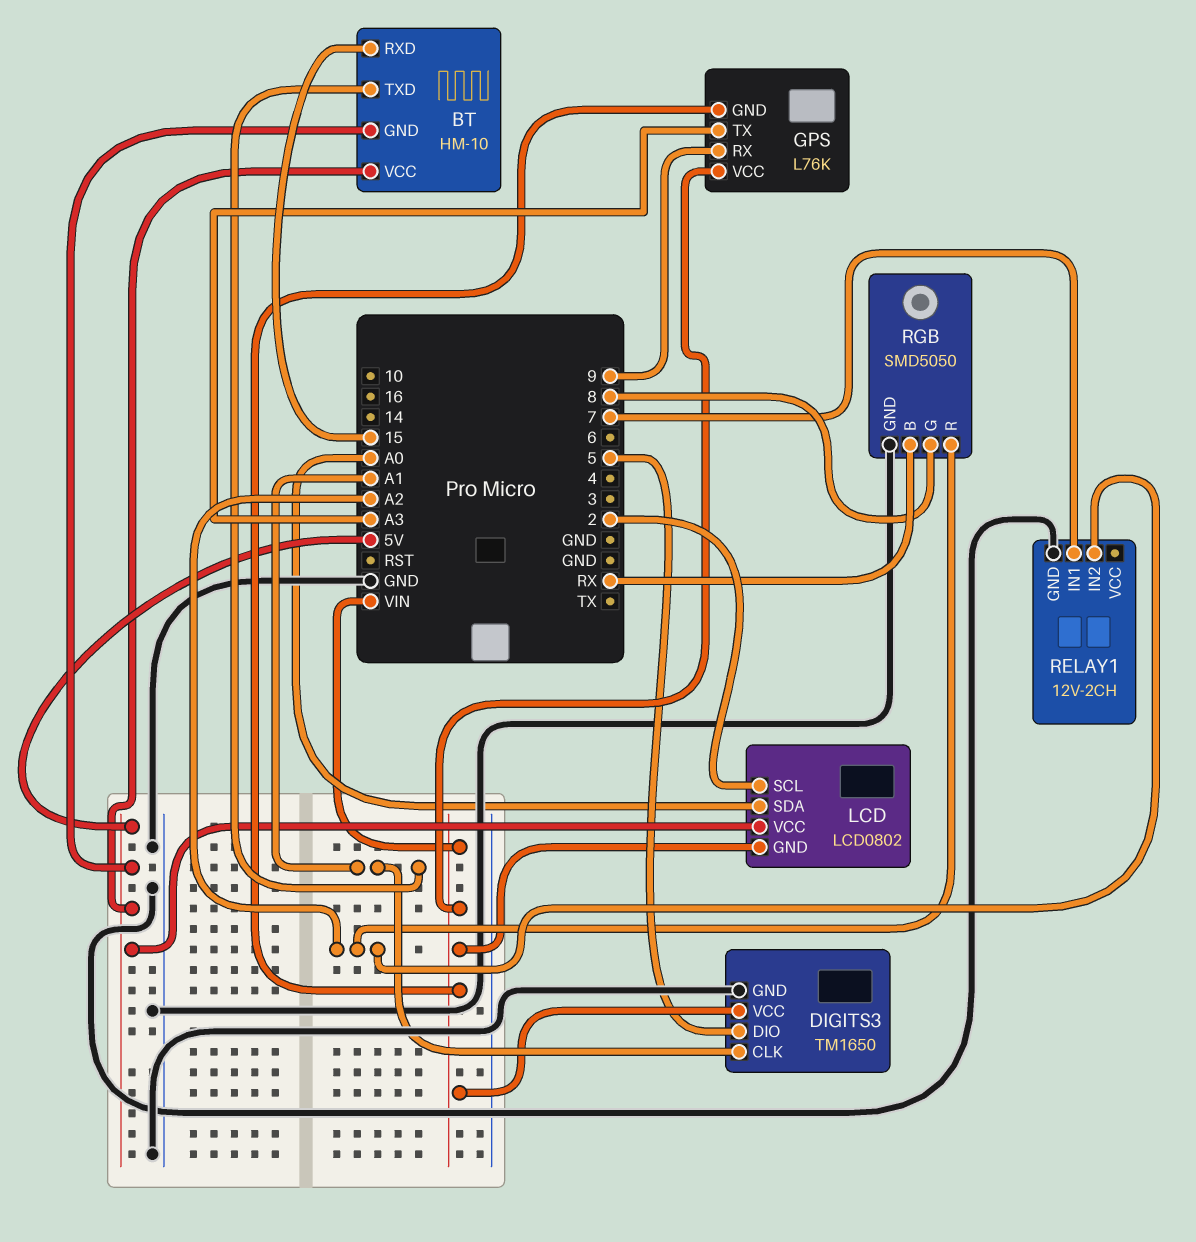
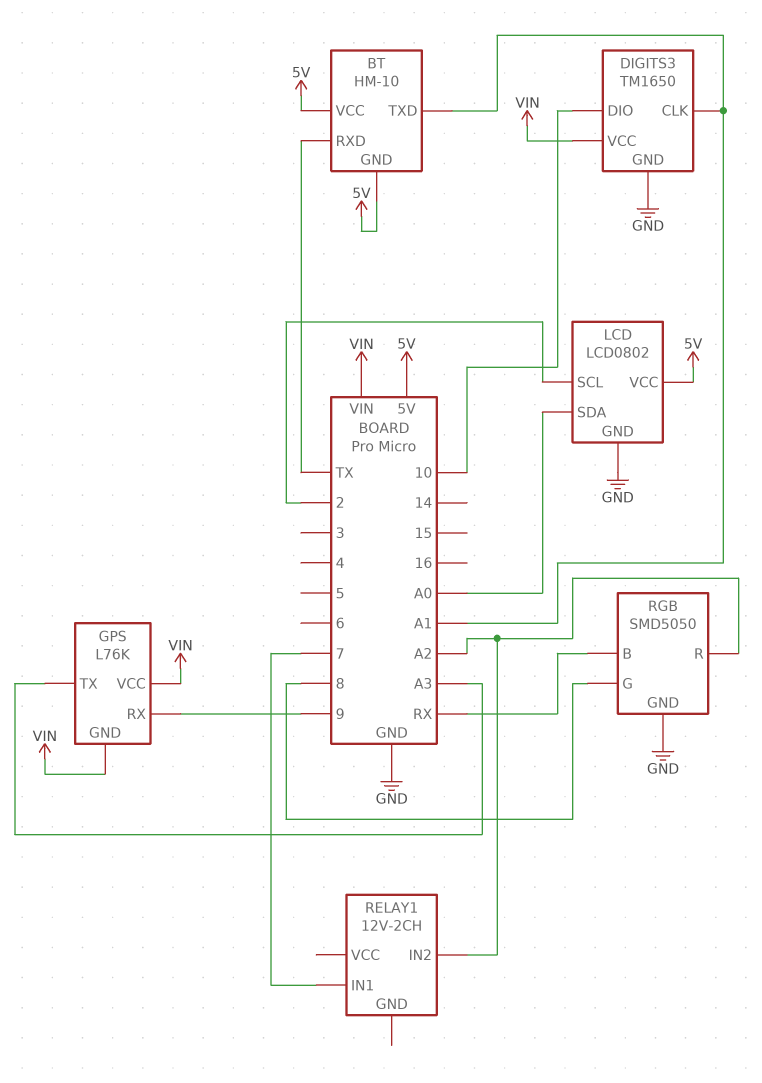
BT pin RXD: 15 -> TX
DIGITS3 pin DIO: 5 -> 10
LCD pin GND: VIN -> GND
RELAY1 pin GND: GND -> none

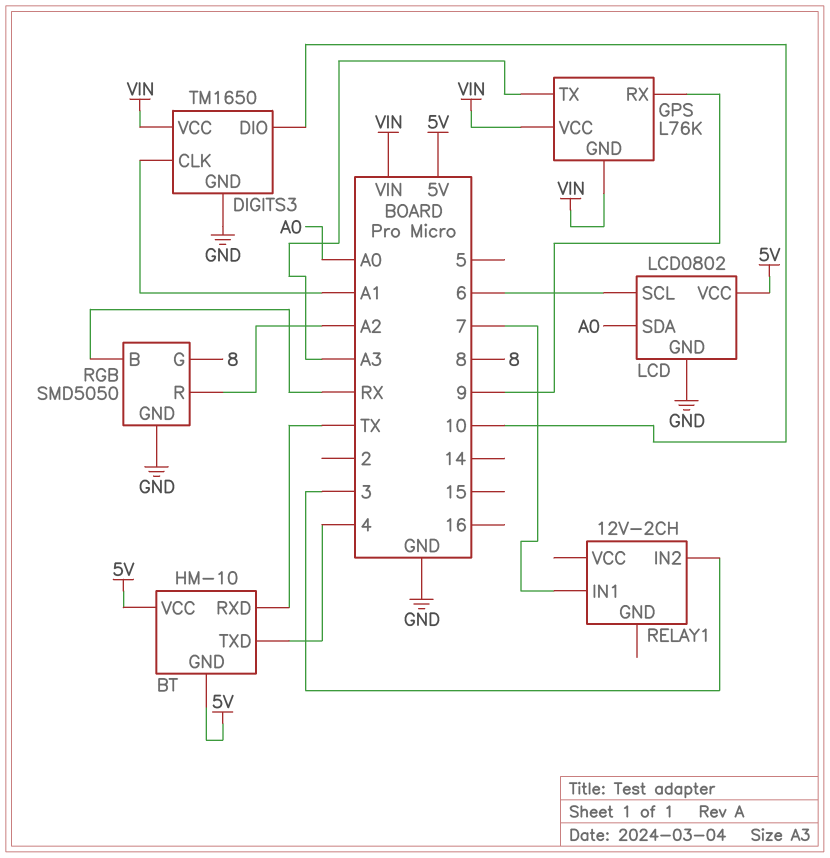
BT pin TXD: A1 -> 4
LCD pin SCL: 2 -> 6
RELAY1 pin IN2: A2 -> 3

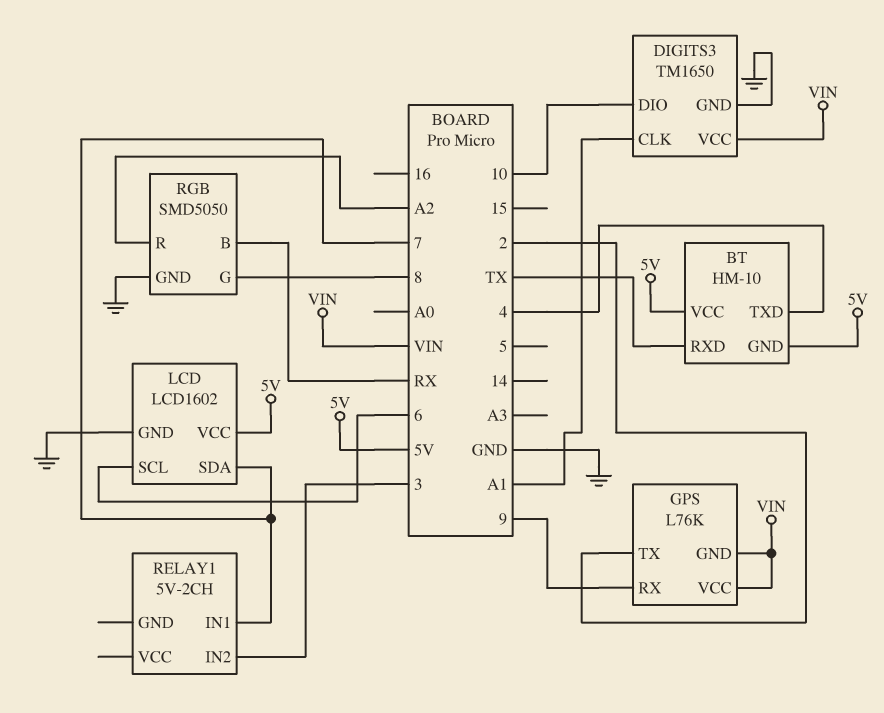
GPS pin TX: A3 -> 2
LCD: LCD0802 -> LCD1602
LCD pin SDA: A0 -> 7
RELAY1: 12V-2CH -> 5V-2CH

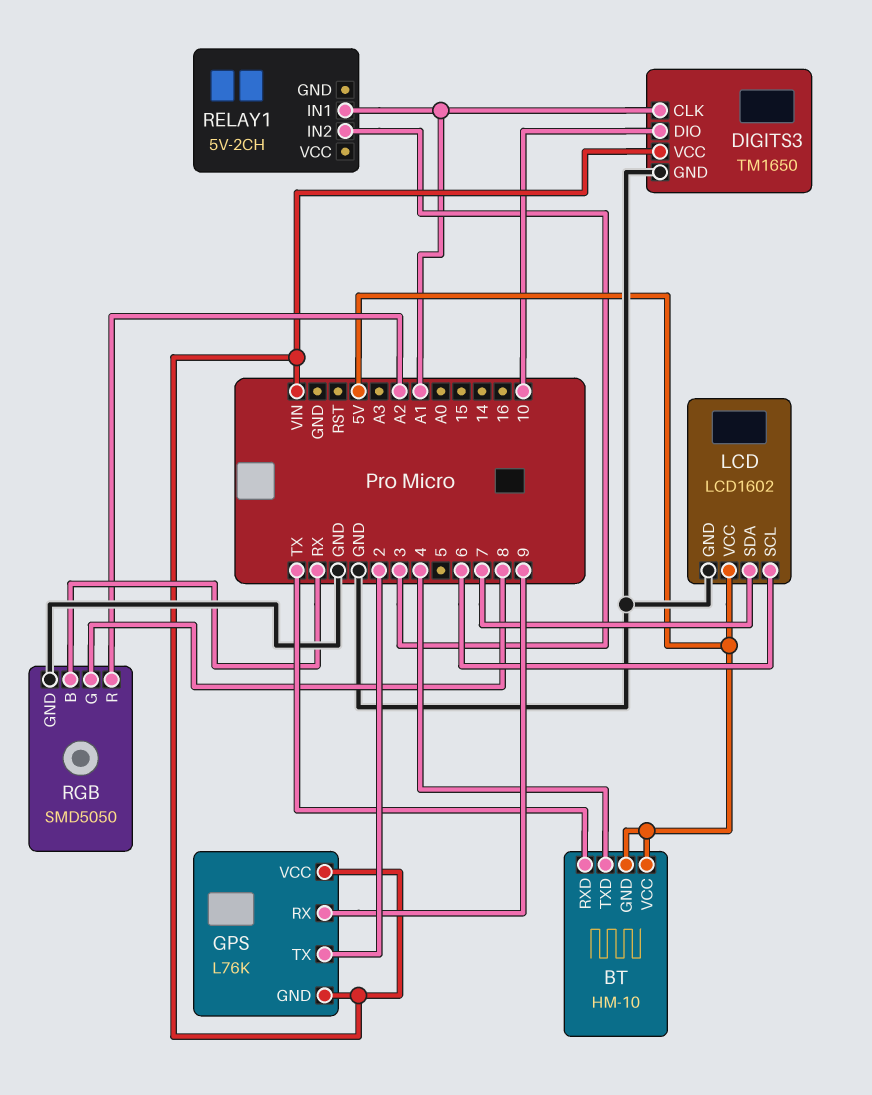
RELAY1 pin IN1: 7 -> A1

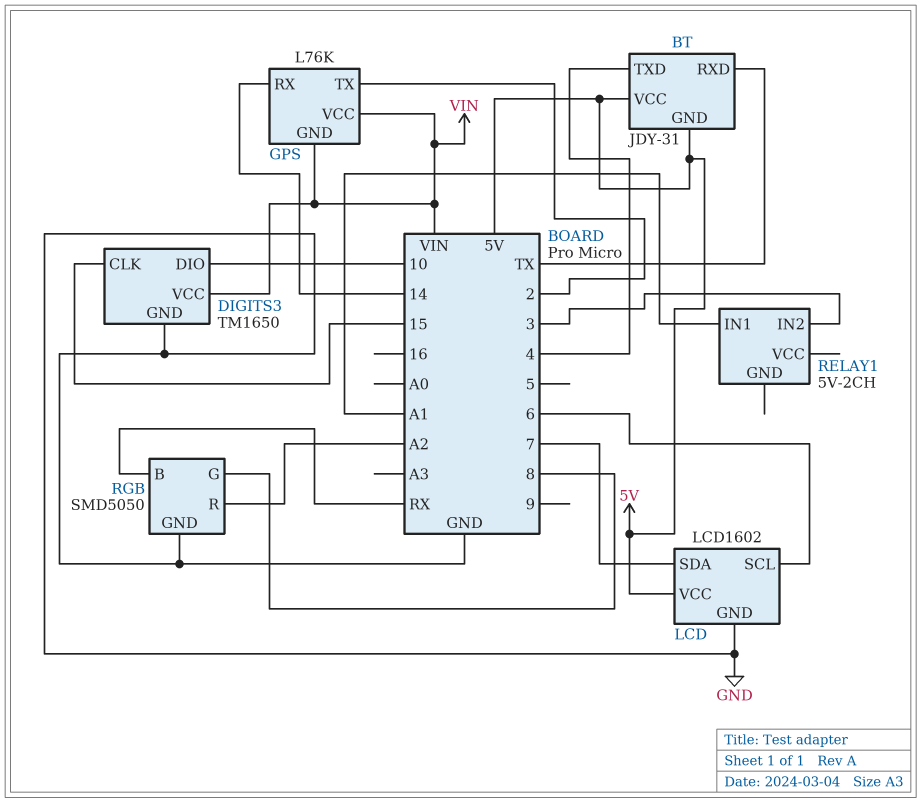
BT: HM-10 -> JDY-31
DIGITS3 pin CLK: A1 -> 15
GPS pin RX: 9 -> 14

